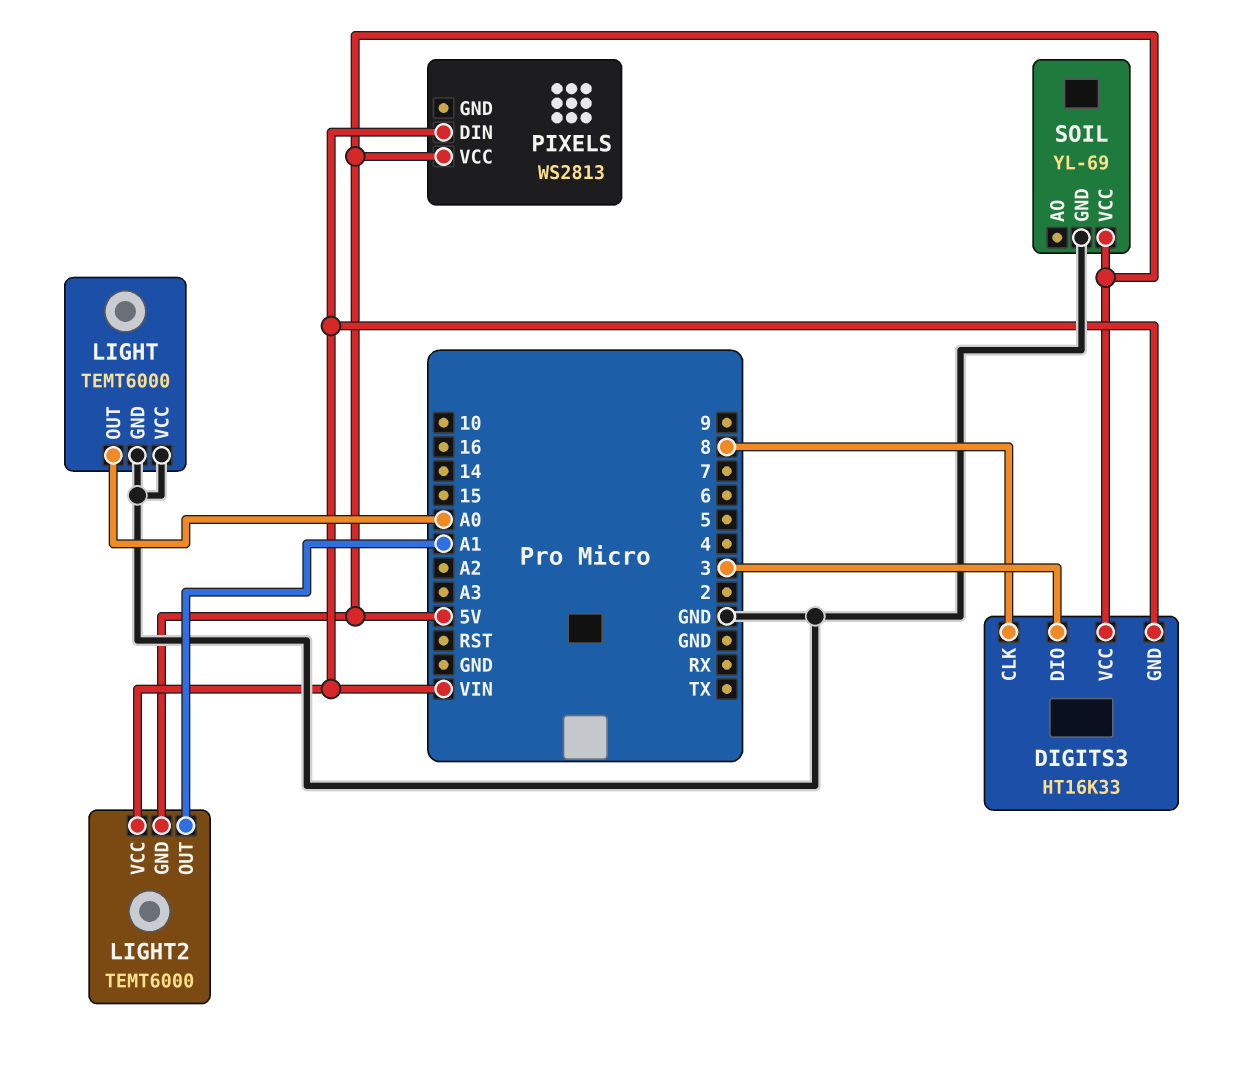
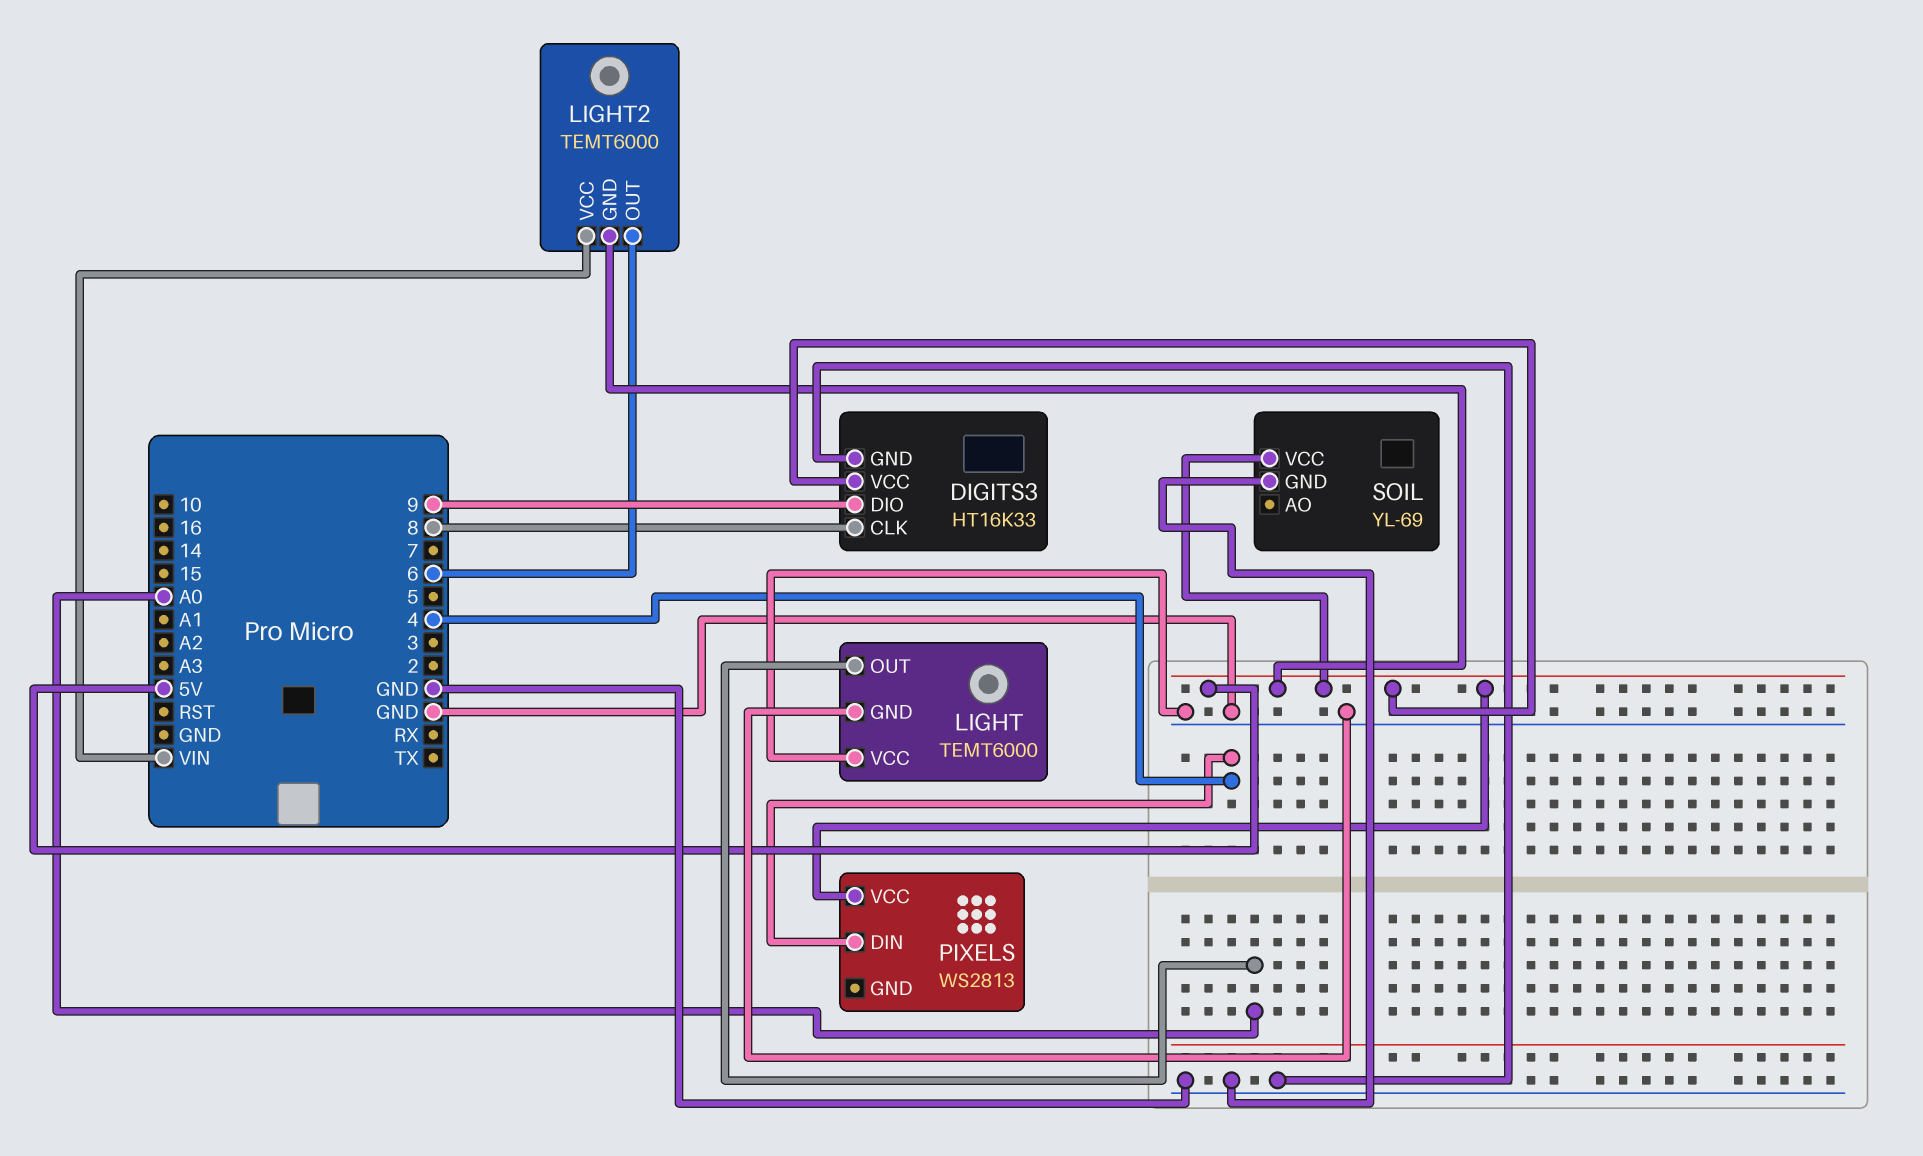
DIGITS3 pin DIO: 3 -> 9
DIGITS3 pin GND: VIN -> GND
LIGHT2 pin OUT: A1 -> 6
PIXELS pin DIN: VIN -> 4

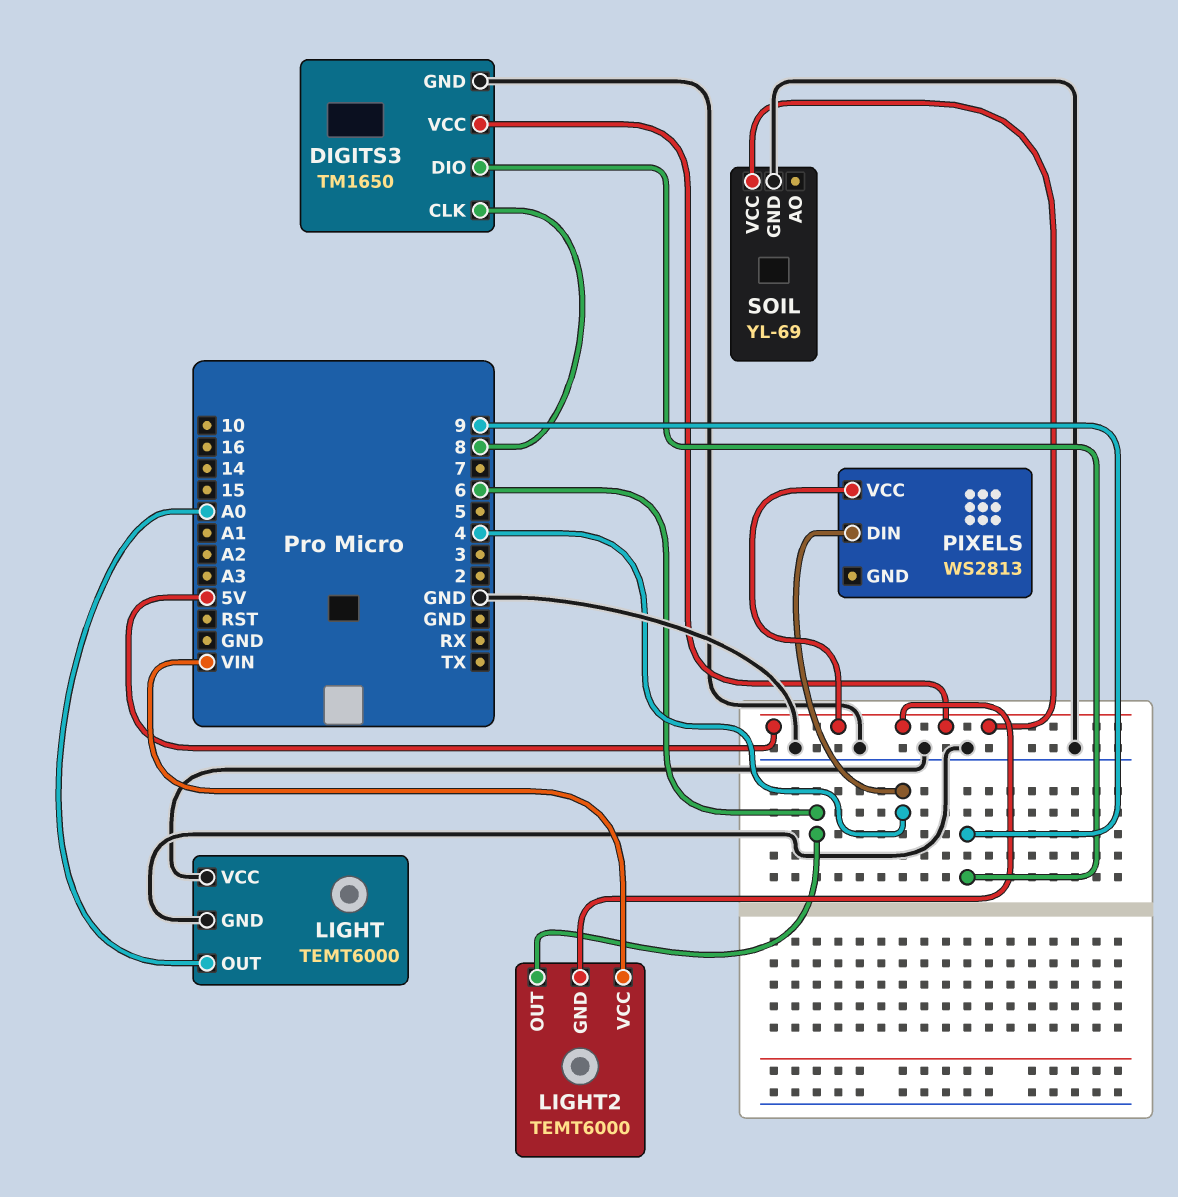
DIGITS3: HT16K33 -> TM1650

